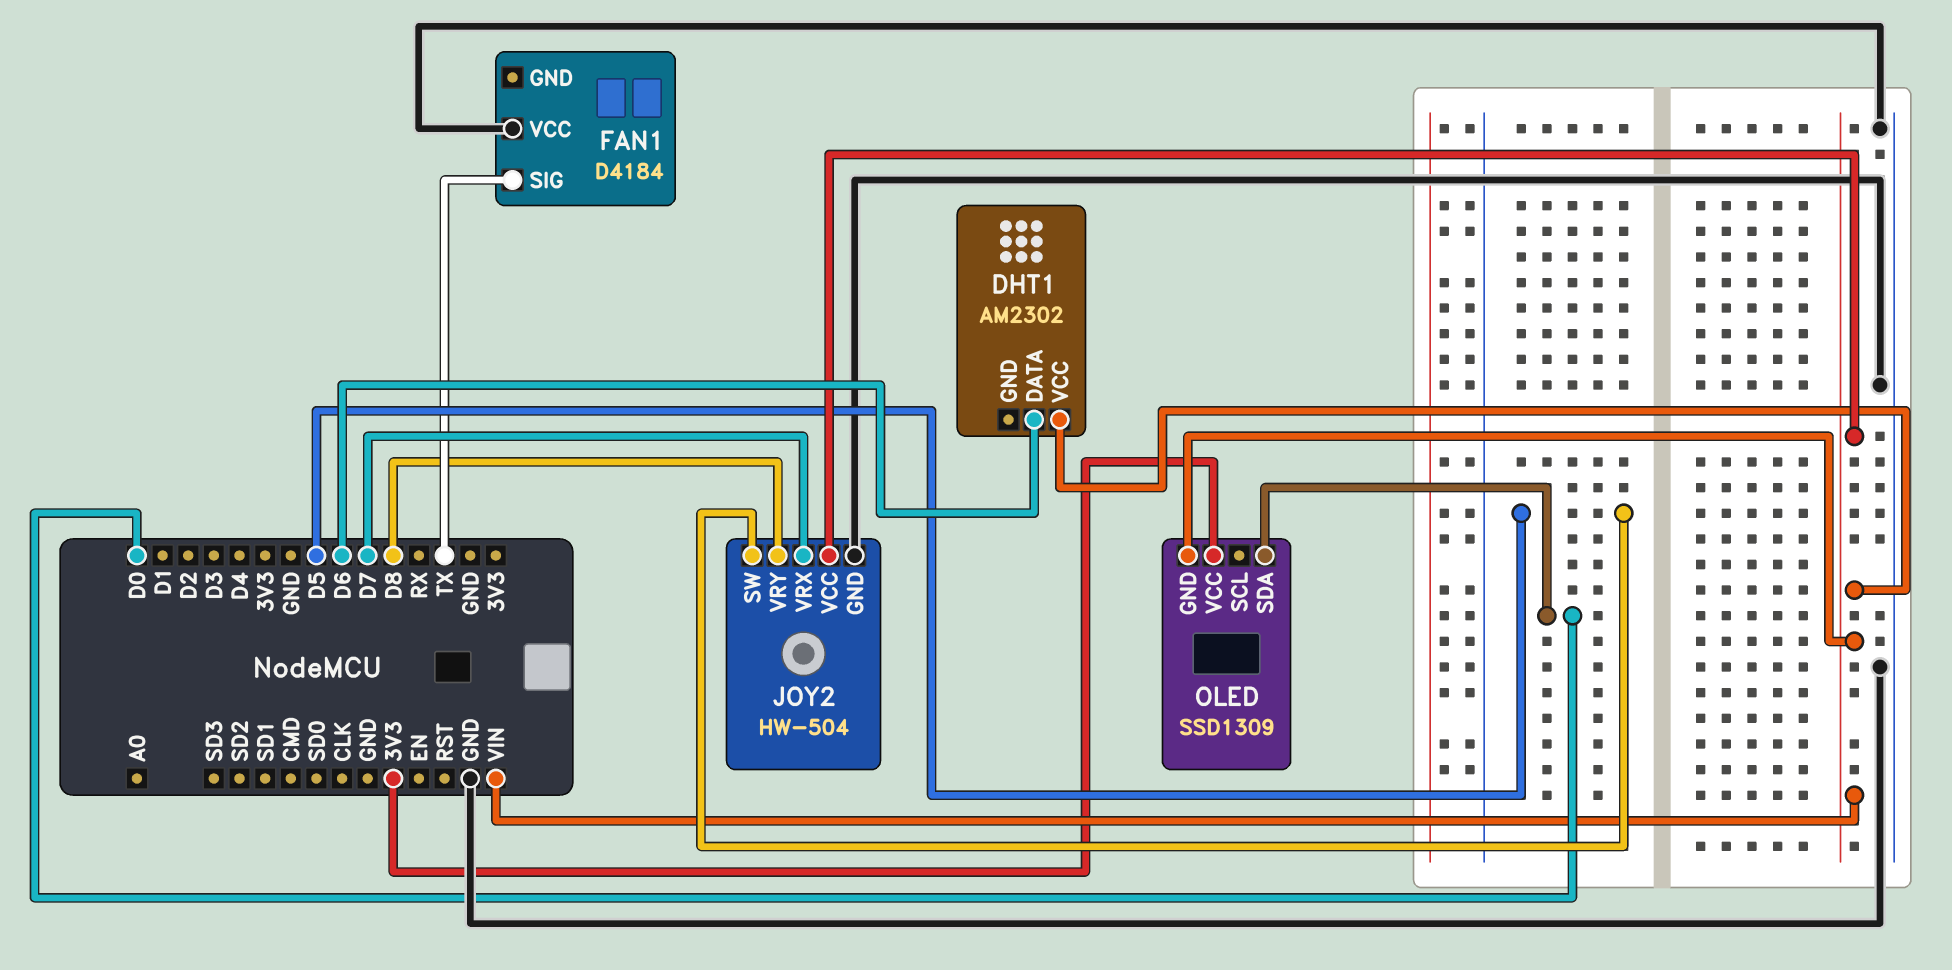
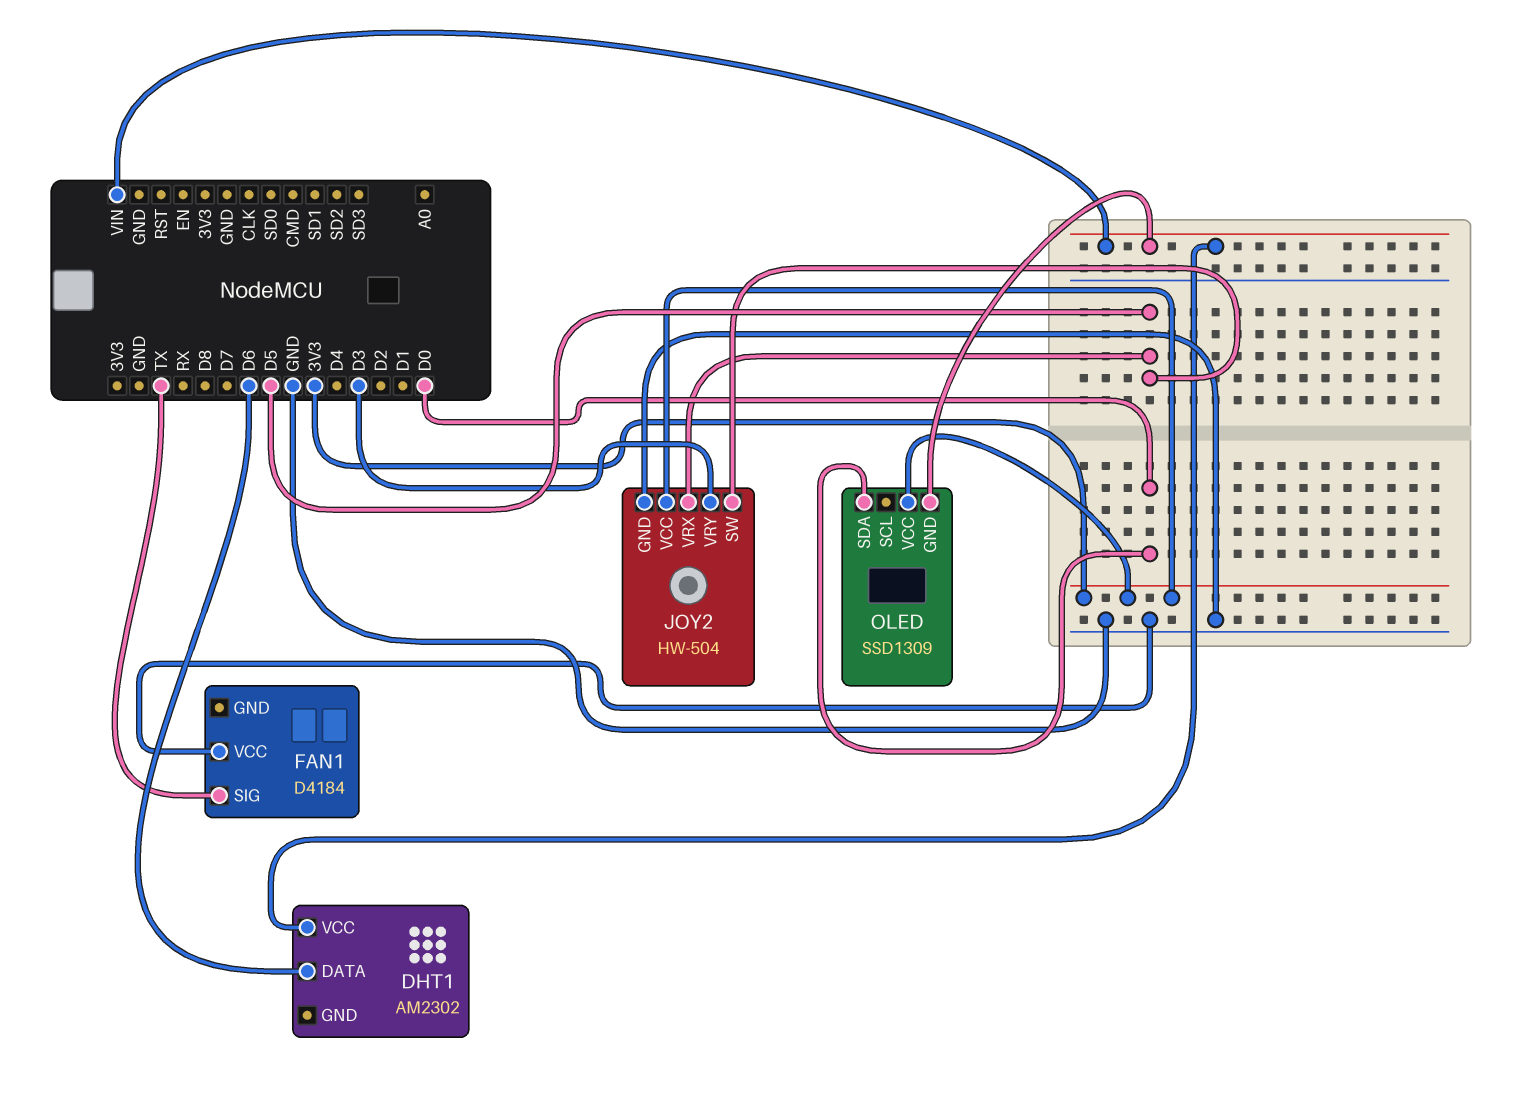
JOY2 pin VCC: VIN -> 3V3
JOY2 pin VRX: D7 -> D5
JOY2 pin VRY: D8 -> D3

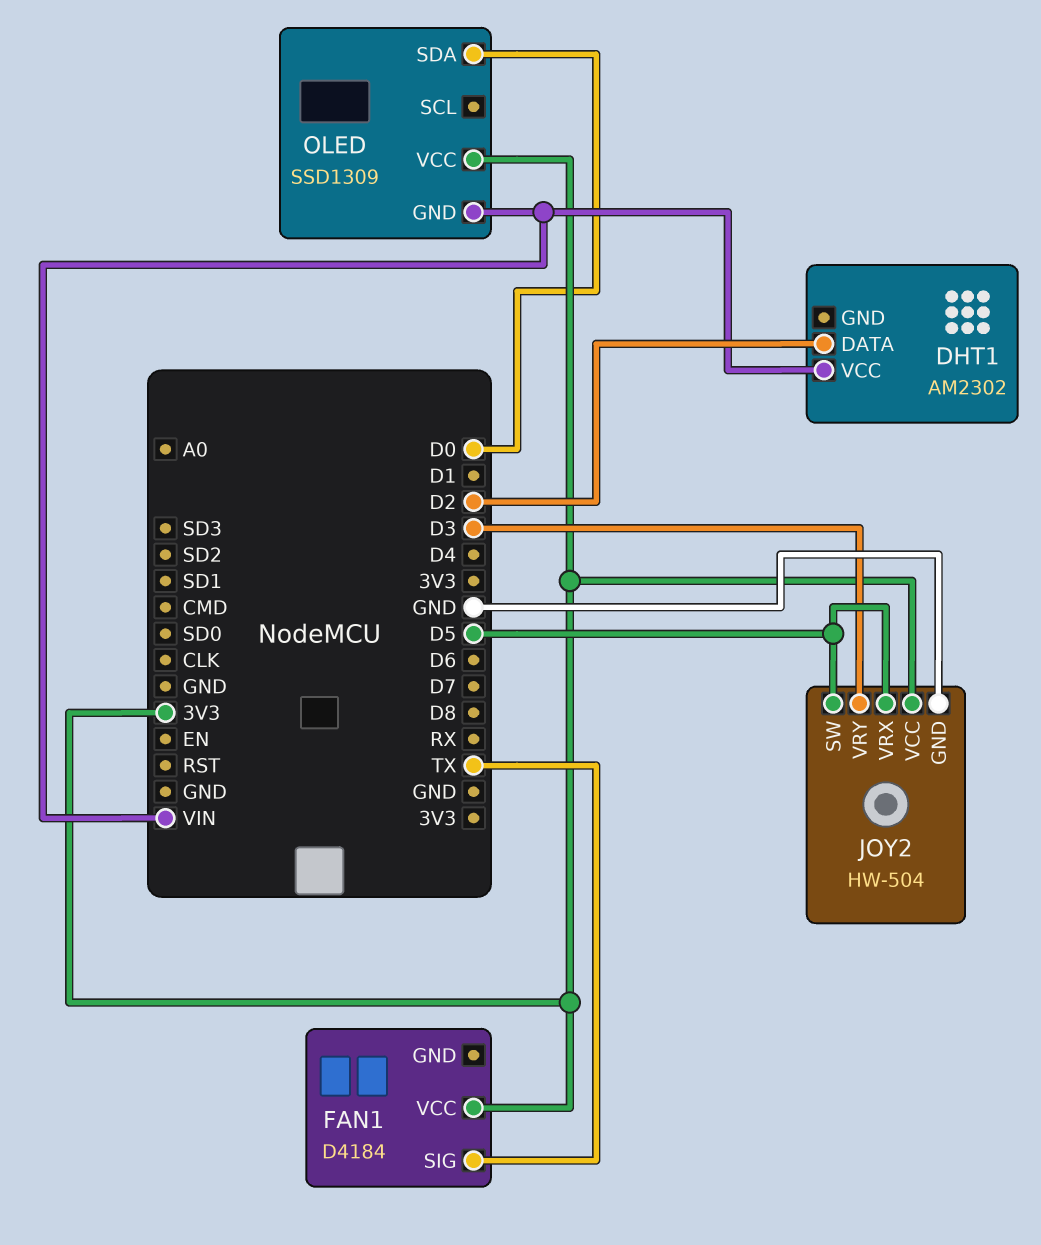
DHT1 pin DATA: D6 -> D2
FAN1 pin VCC: GND -> 3V3

